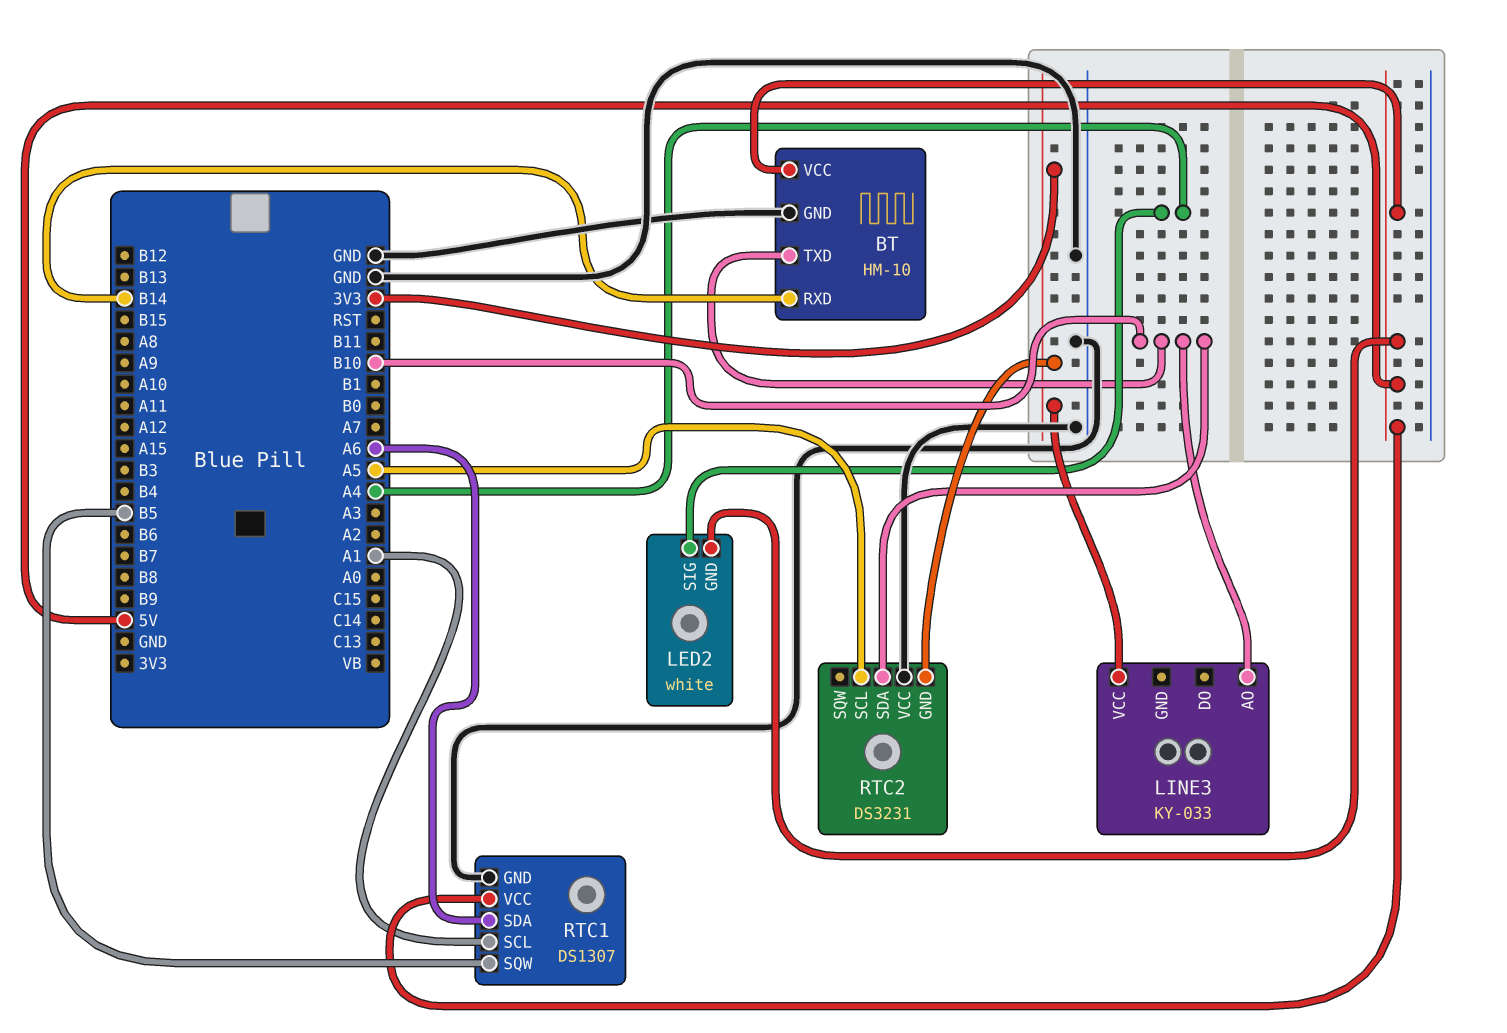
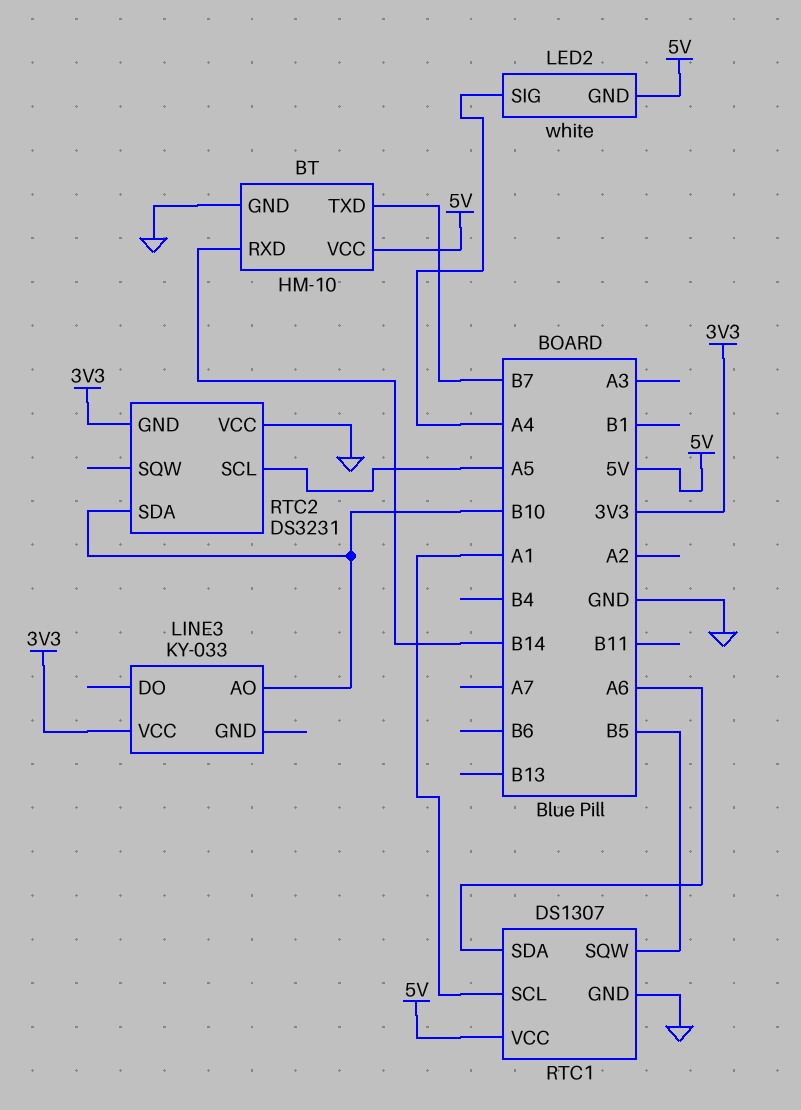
BT pin TXD: B10 -> B7

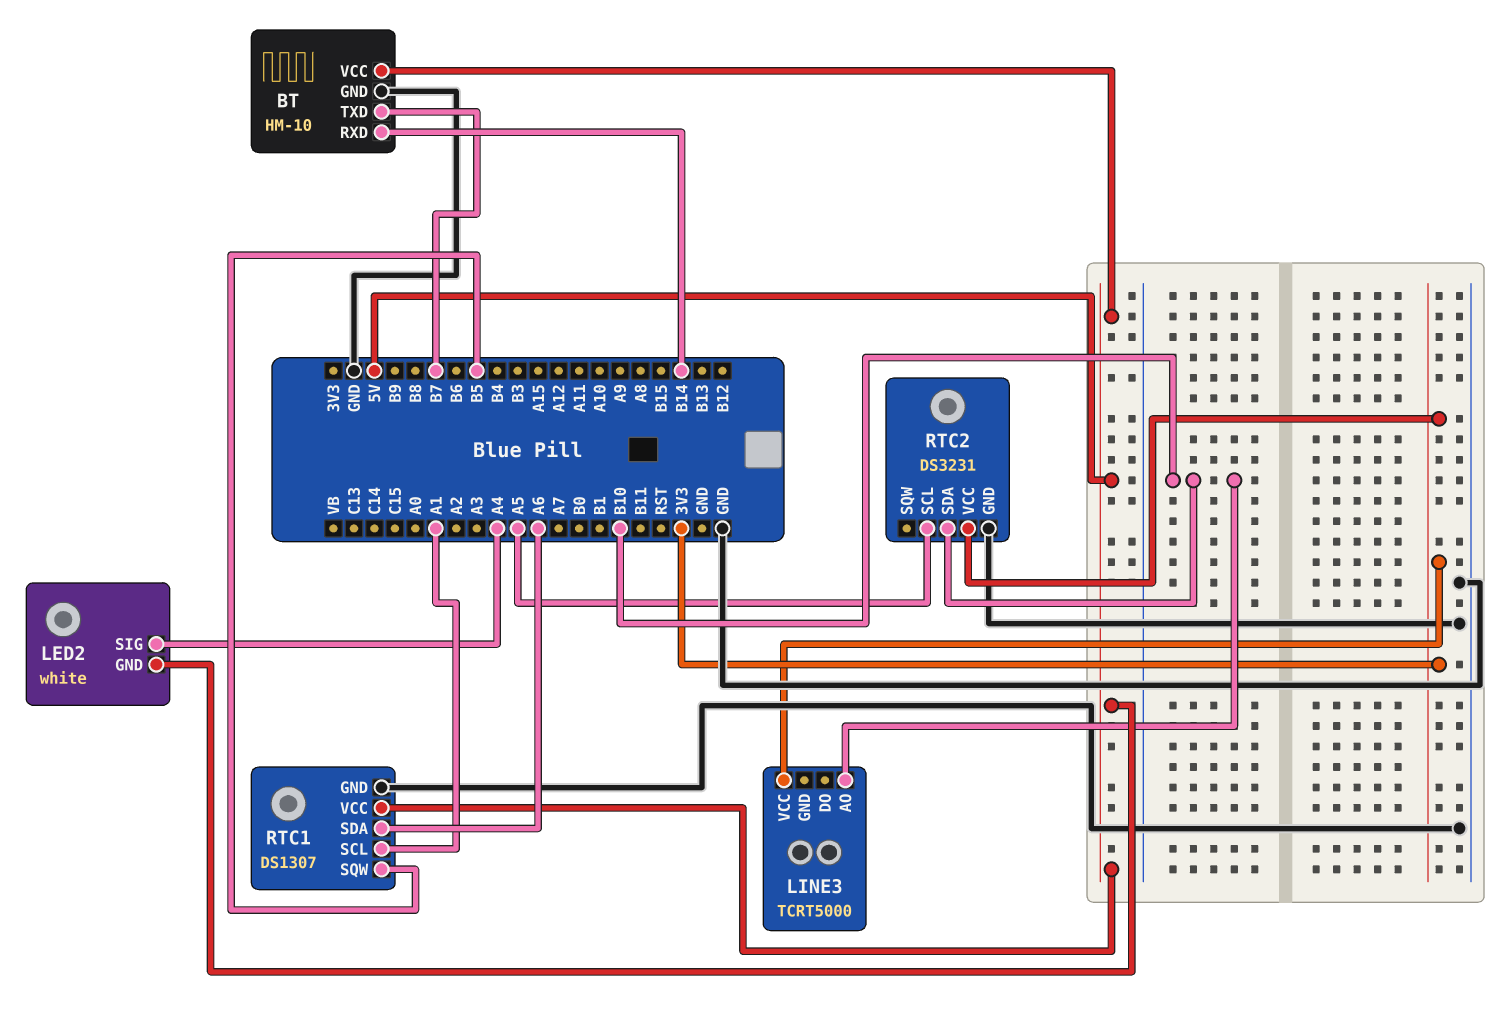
LINE3: KY-033 -> TCRT5000
RTC2 pin GND: 3V3 -> GND
RTC2 pin VCC: GND -> 3V3

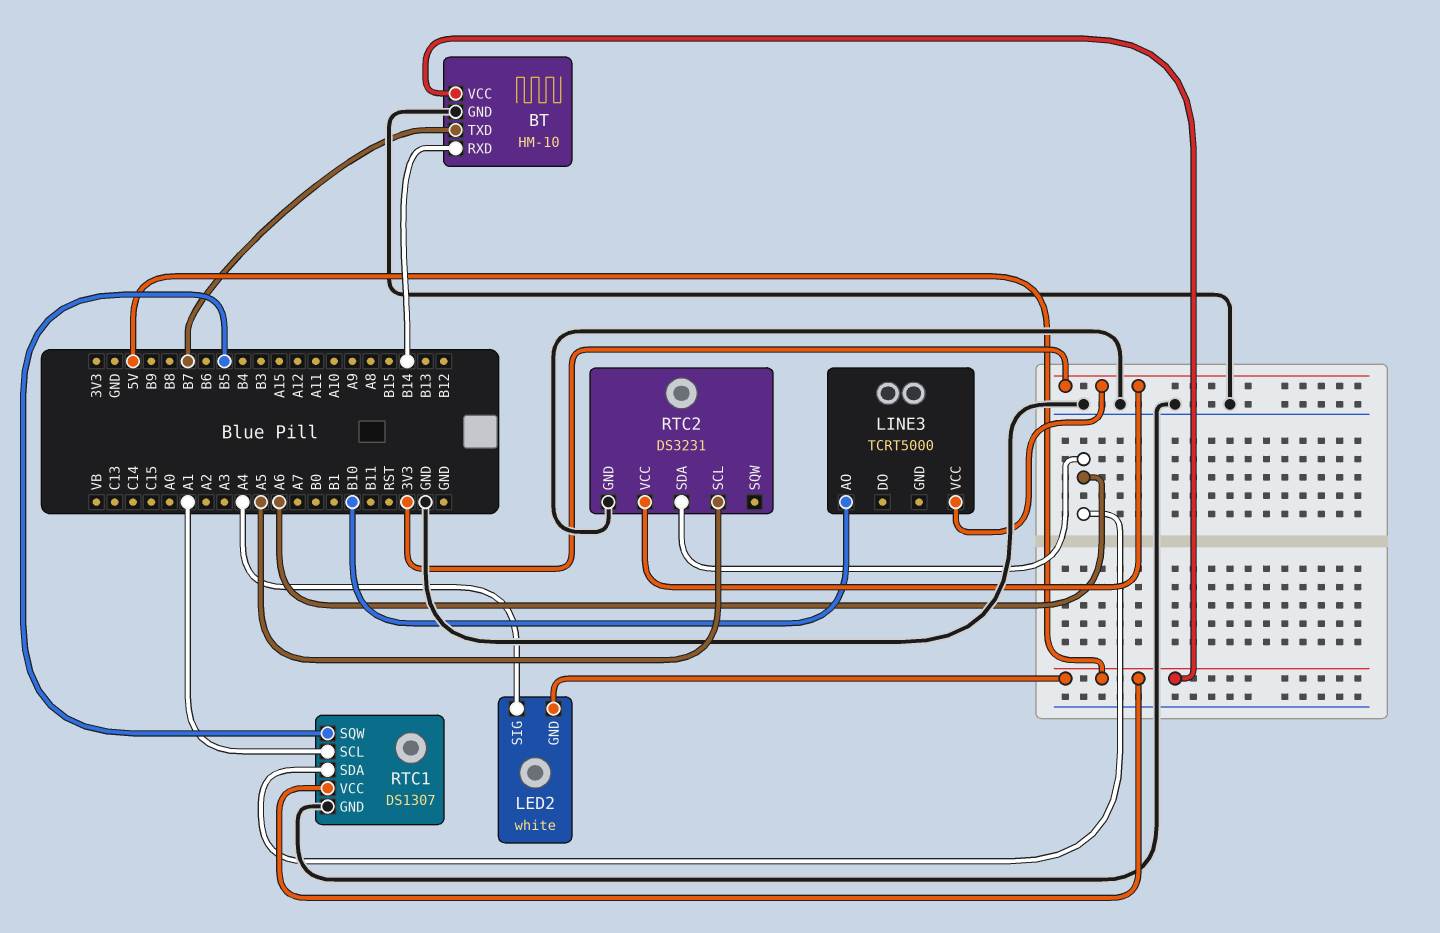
RTC2 pin SDA: B10 -> A6

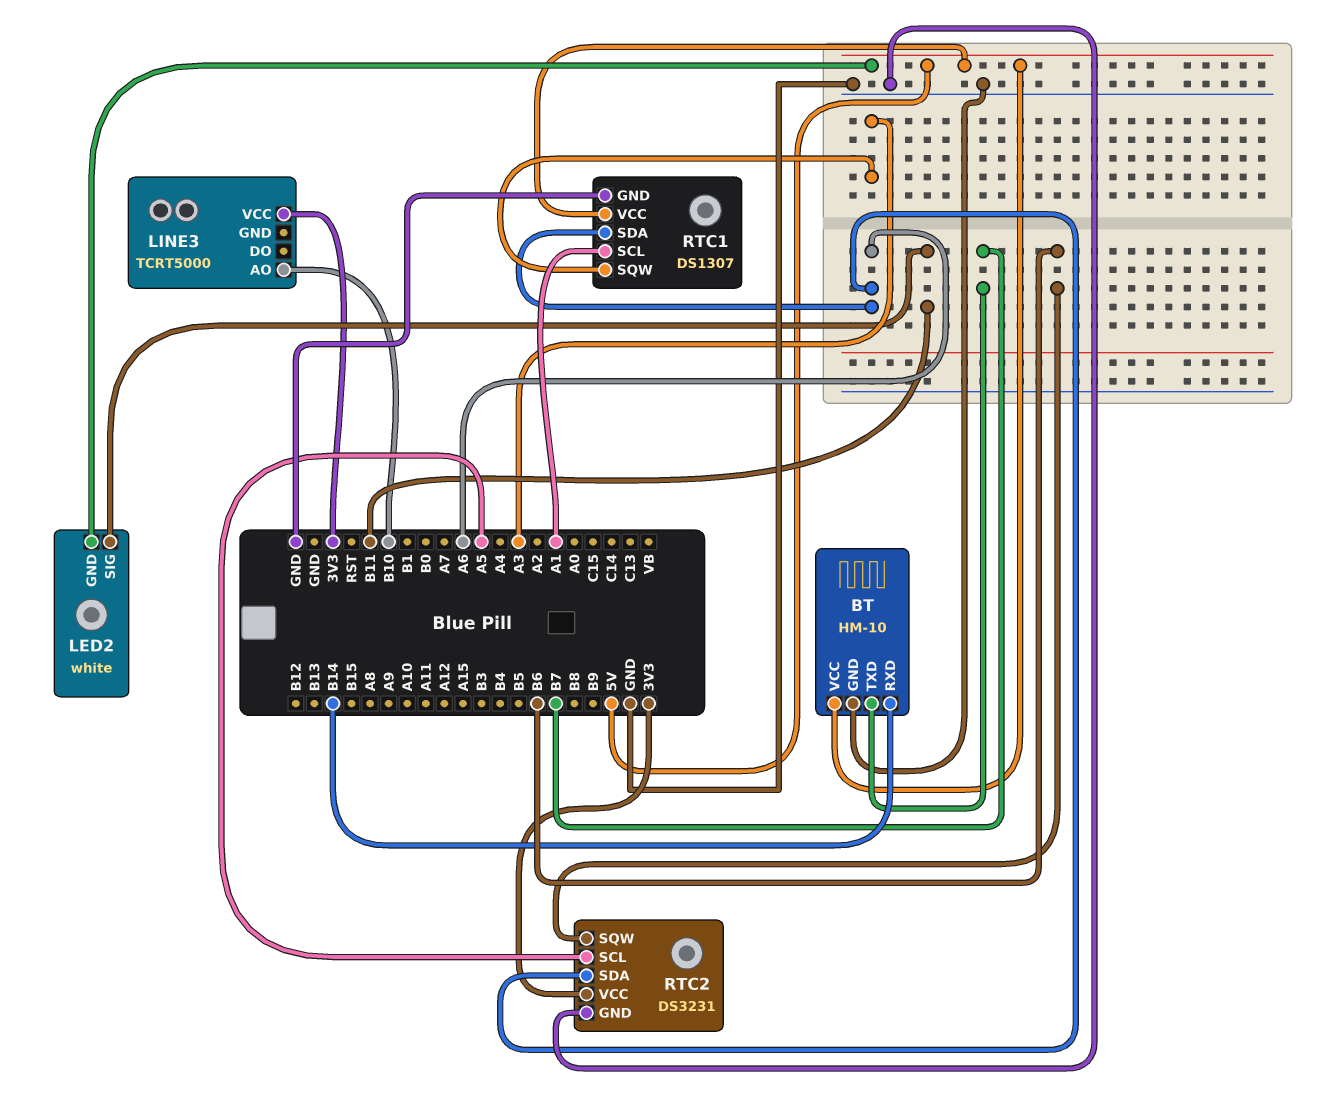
LED2 pin SIG: A4 -> B11
RTC1 pin SQW: B5 -> A3
RTC2 pin SQW: none -> B6

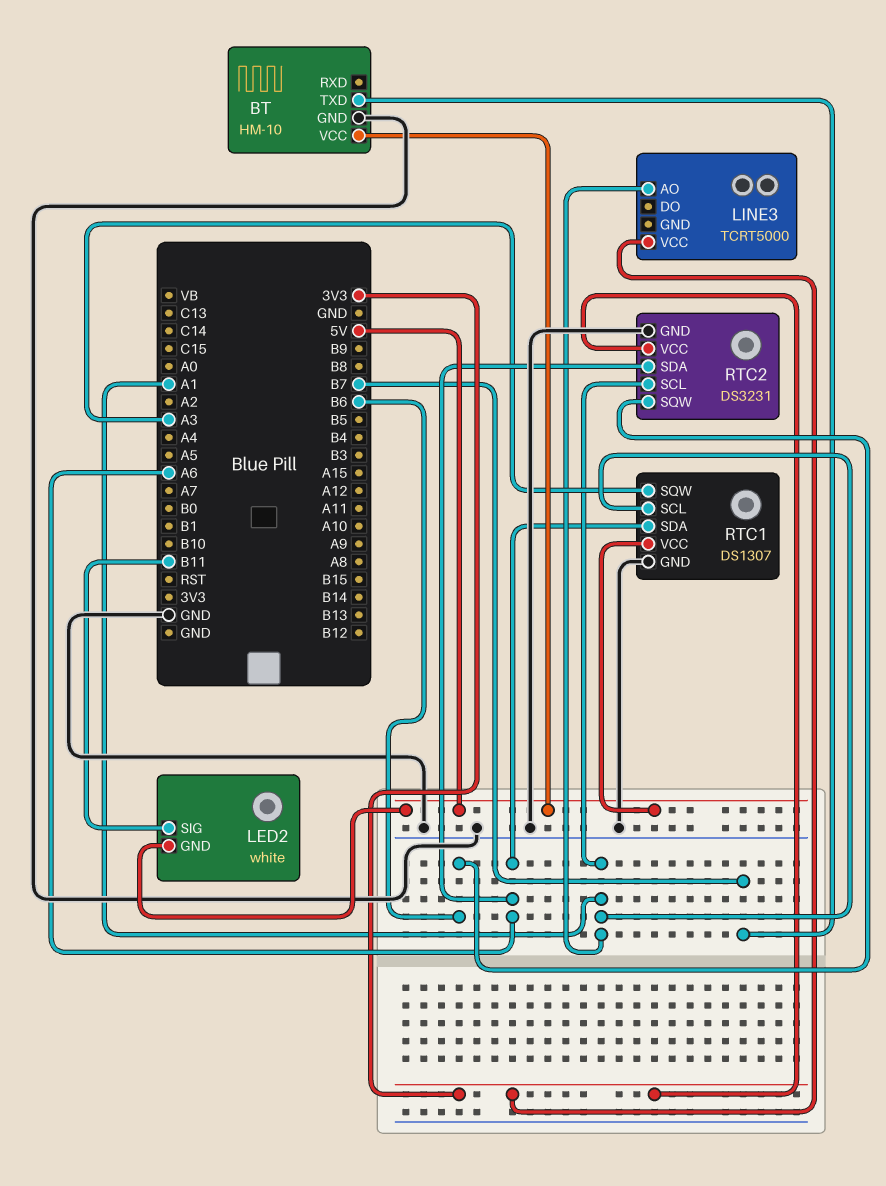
BT pin RXD: B14 -> none
LINE3 pin AO: B10 -> A1
RTC2 pin SCL: A5 -> A1

